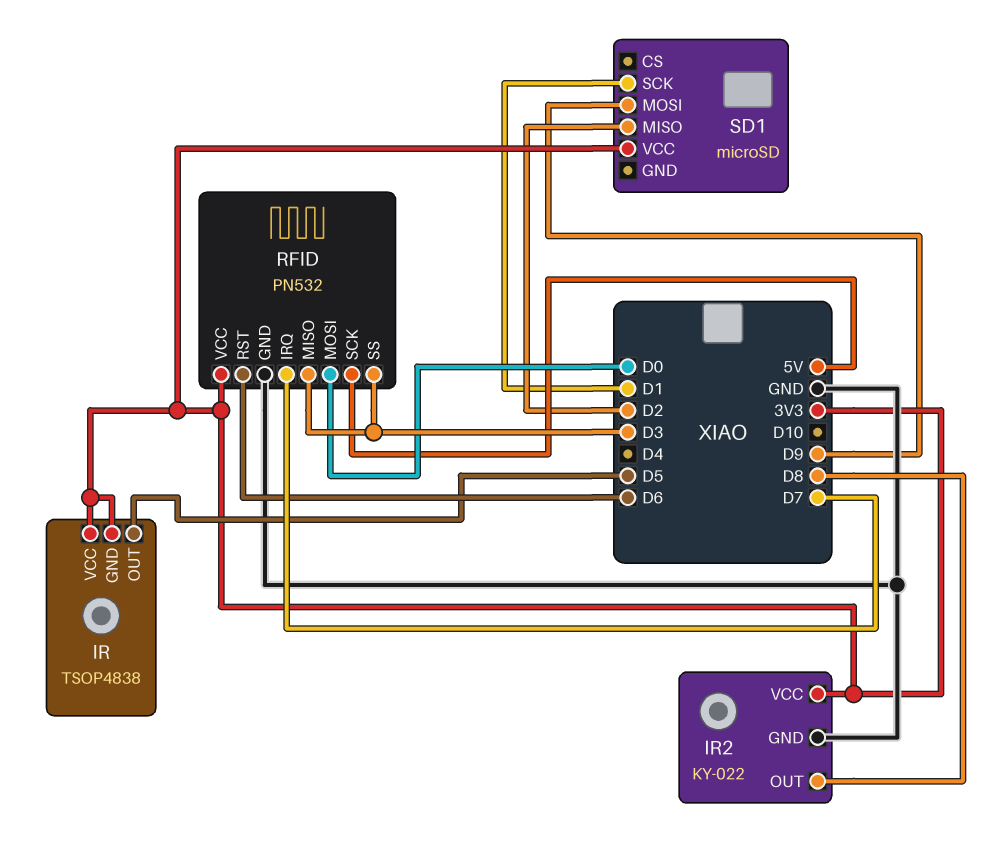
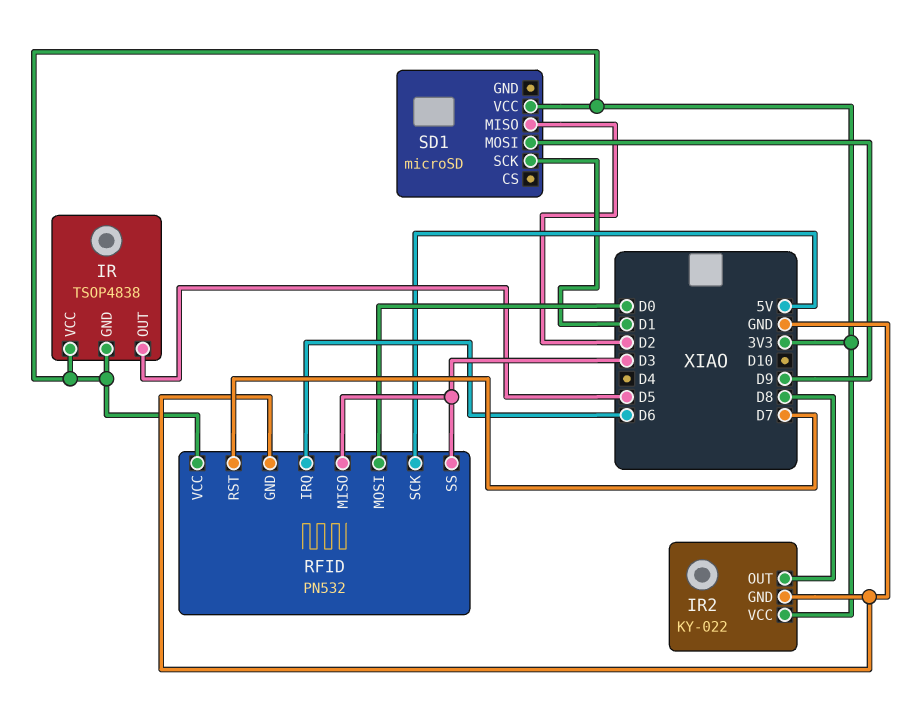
RFID pin IRQ: D7 -> D6
RFID pin RST: D6 -> D7

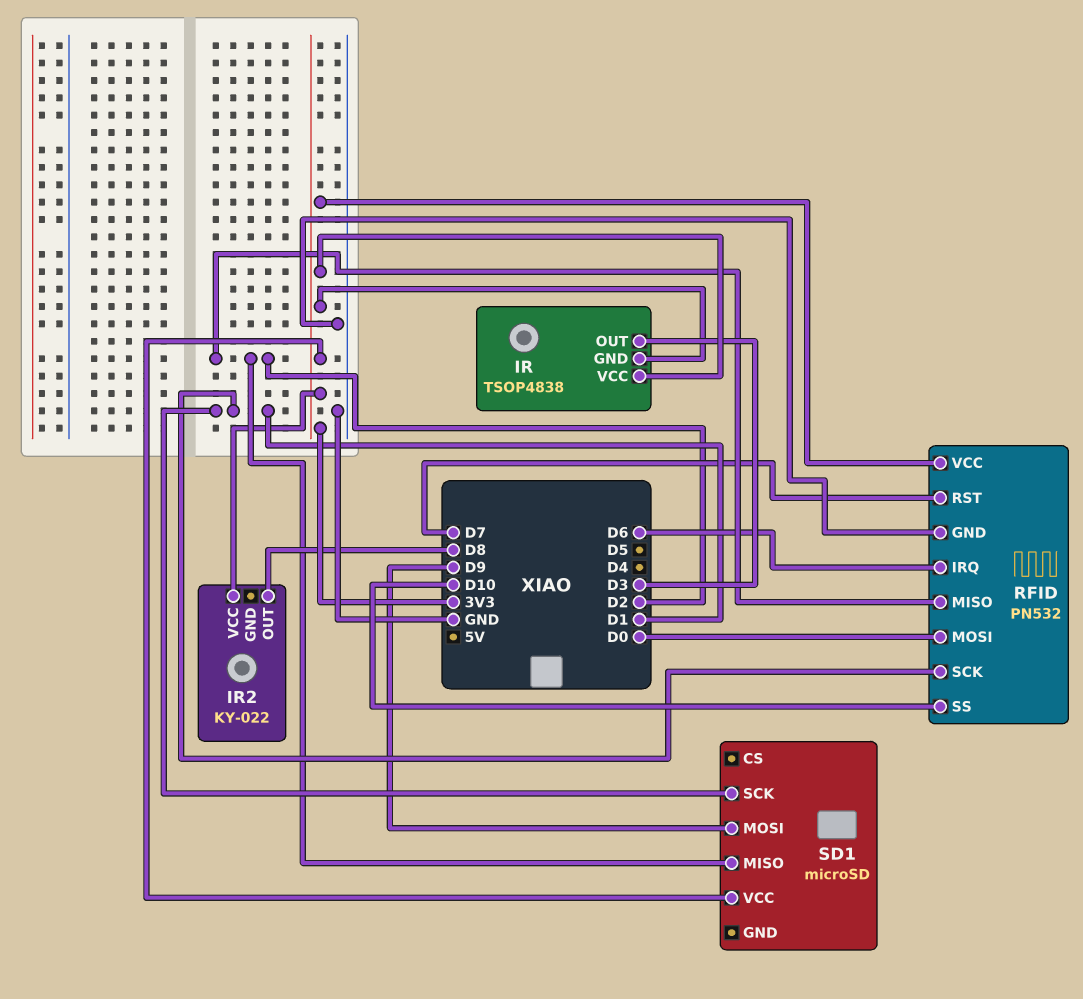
IR pin OUT: D5 -> D3
IR2 pin GND: GND -> none
RFID pin MISO: D3 -> D2
RFID pin SCK: 5V -> D1
RFID pin SS: D3 -> D10

